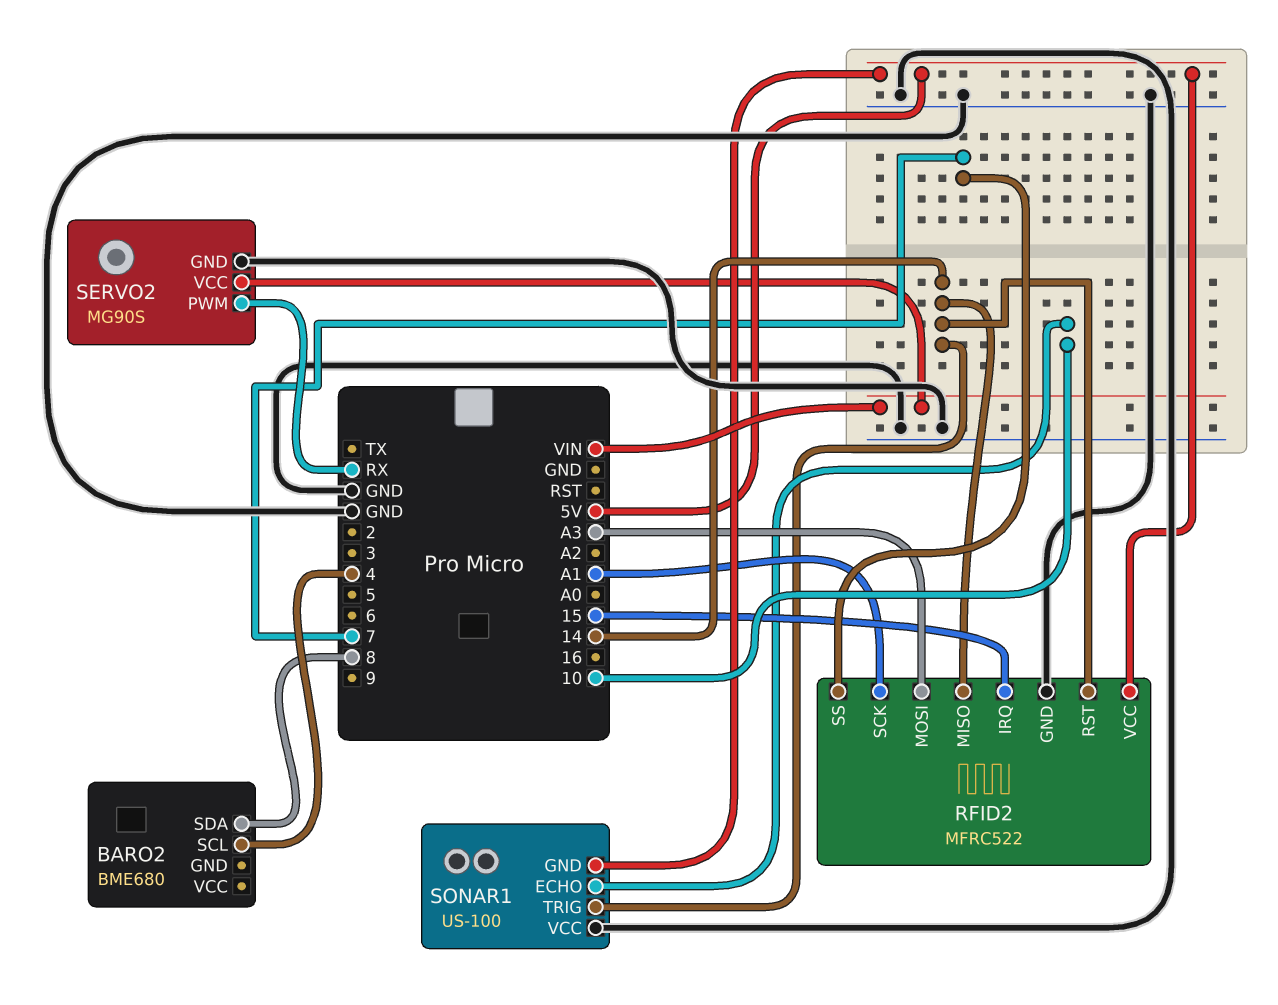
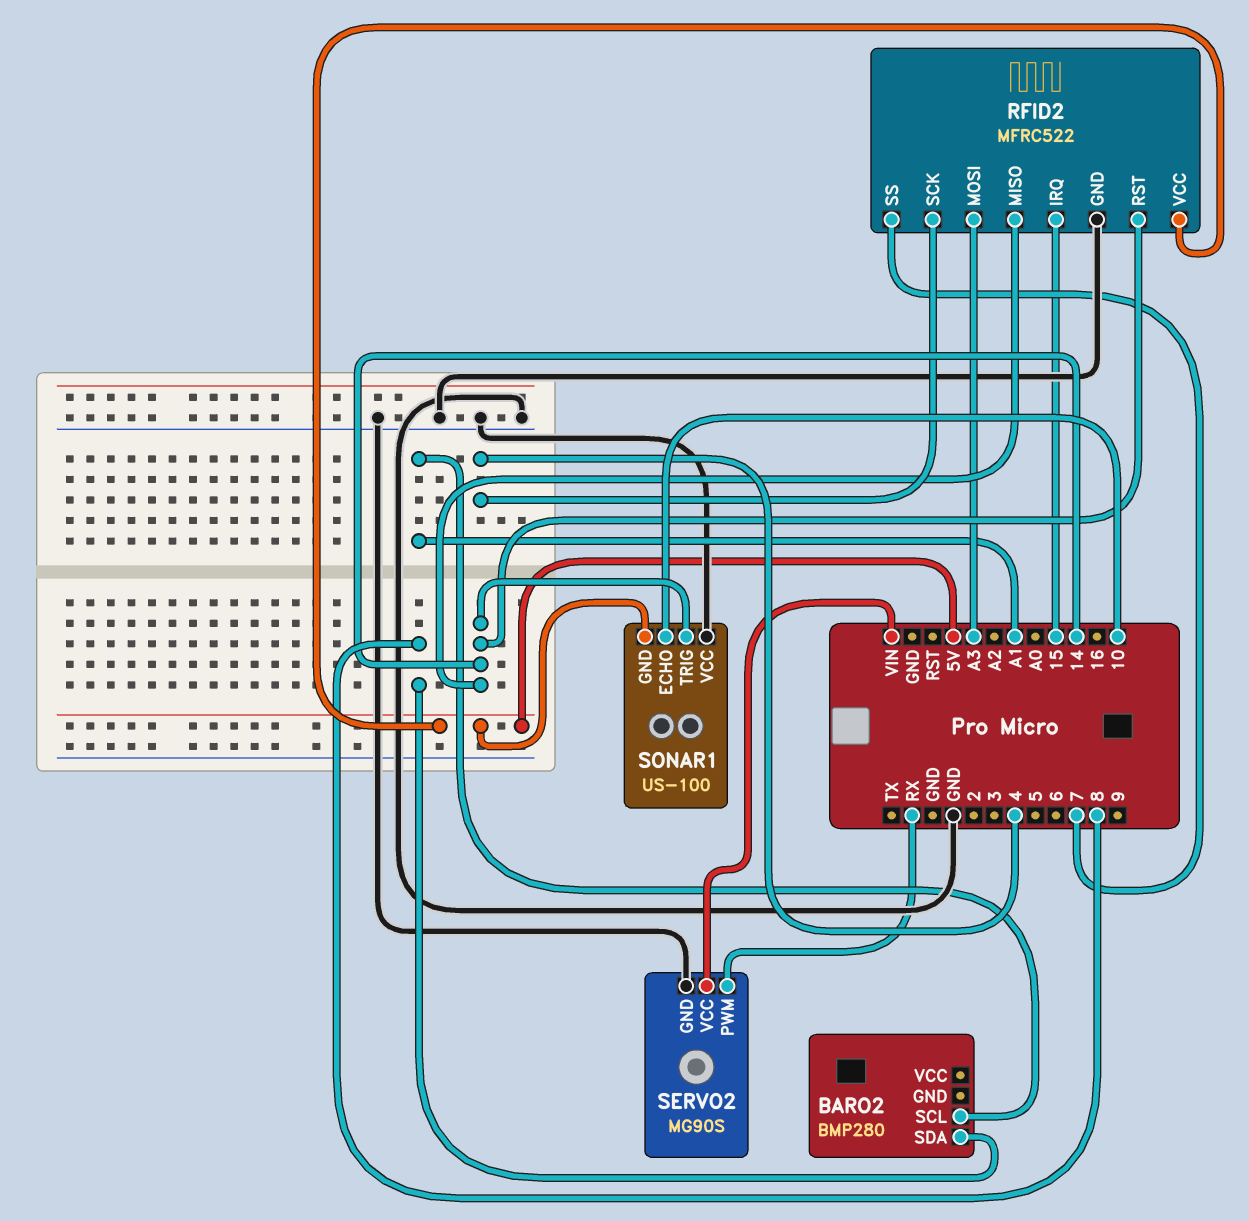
BARO2: BME680 -> BMP280
BARO2 pin SCL: 4 -> A1
RFID2 pin SCK: A1 -> 4

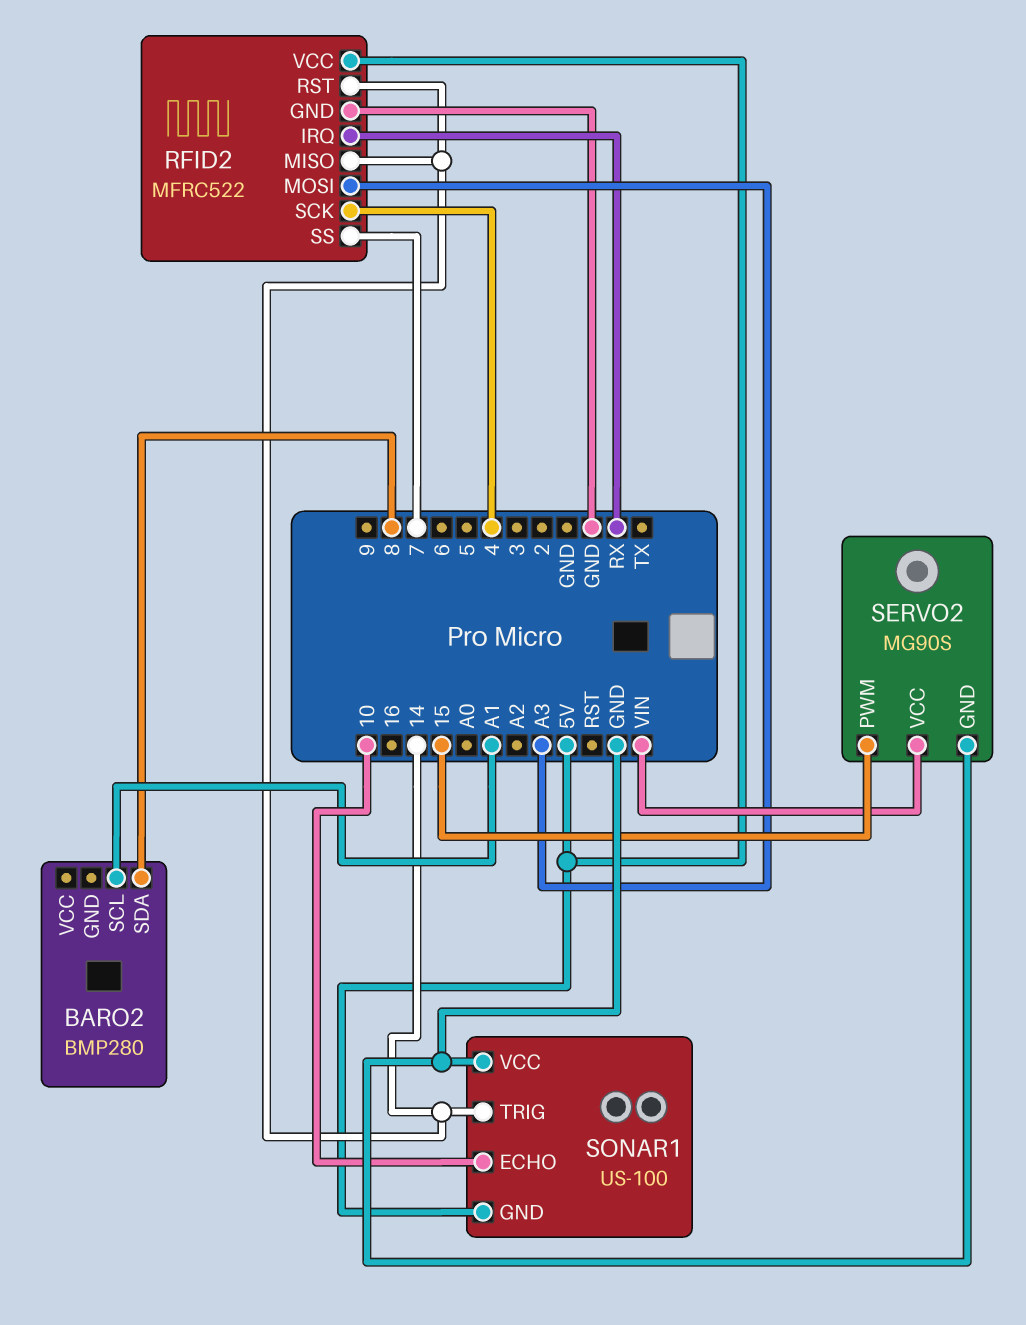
RFID2 pin IRQ: 15 -> RX
SERVO2 pin PWM: RX -> 15

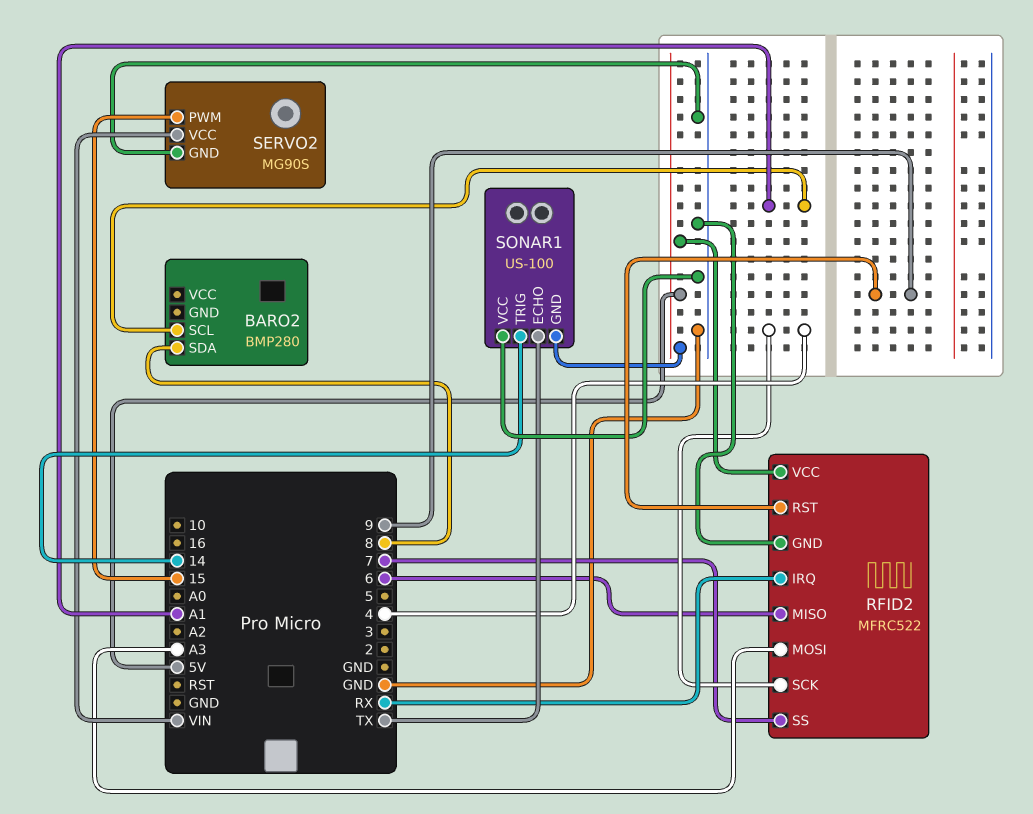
RFID2 pin MISO: 14 -> 6
RFID2 pin RST: 14 -> 9
SONAR1 pin ECHO: 10 -> TX

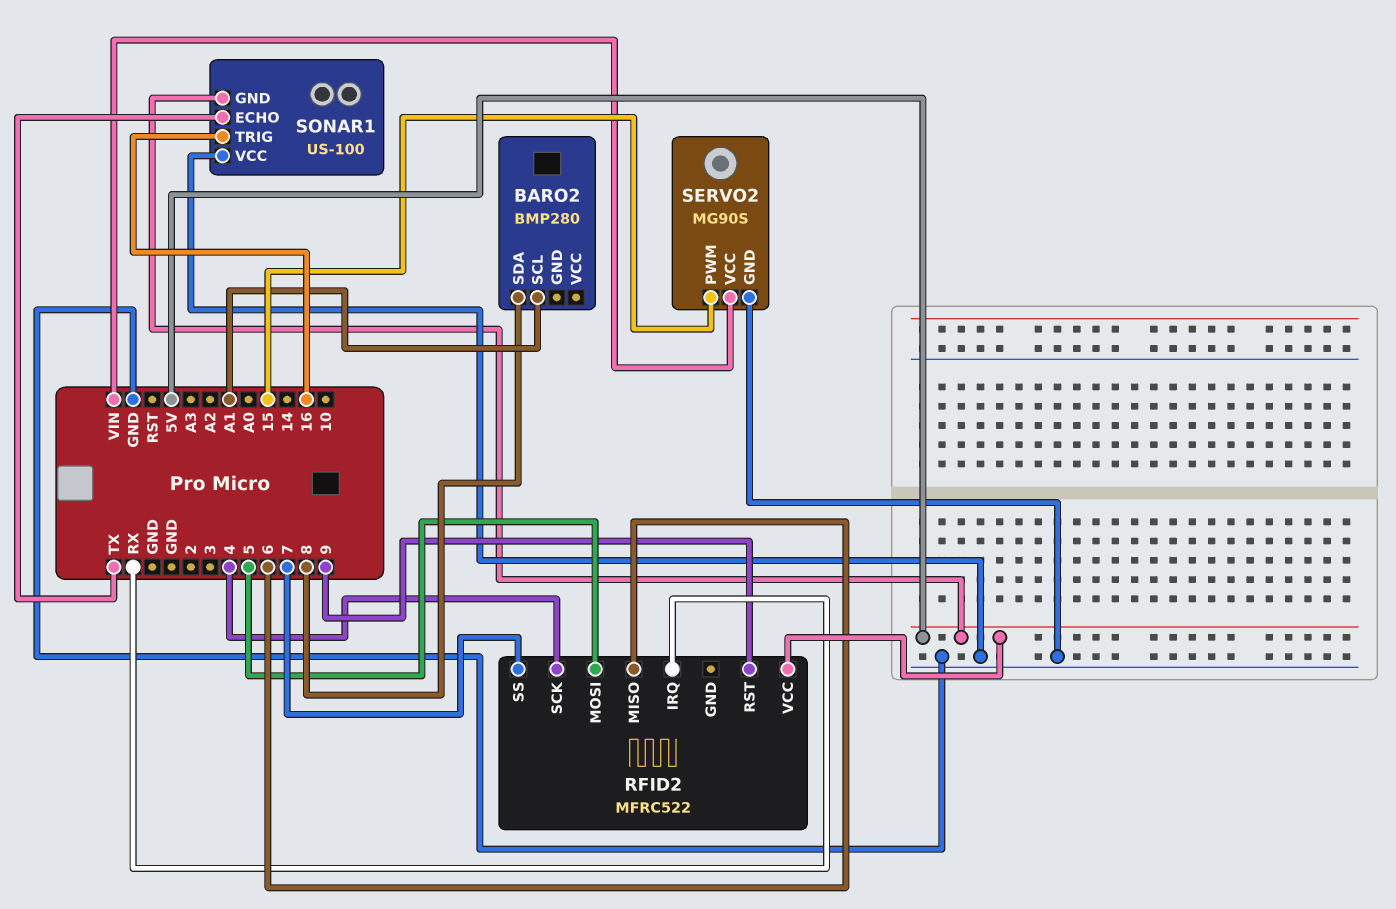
RFID2 pin GND: GND -> none
RFID2 pin MOSI: A3 -> 5
SONAR1 pin TRIG: 14 -> 16

